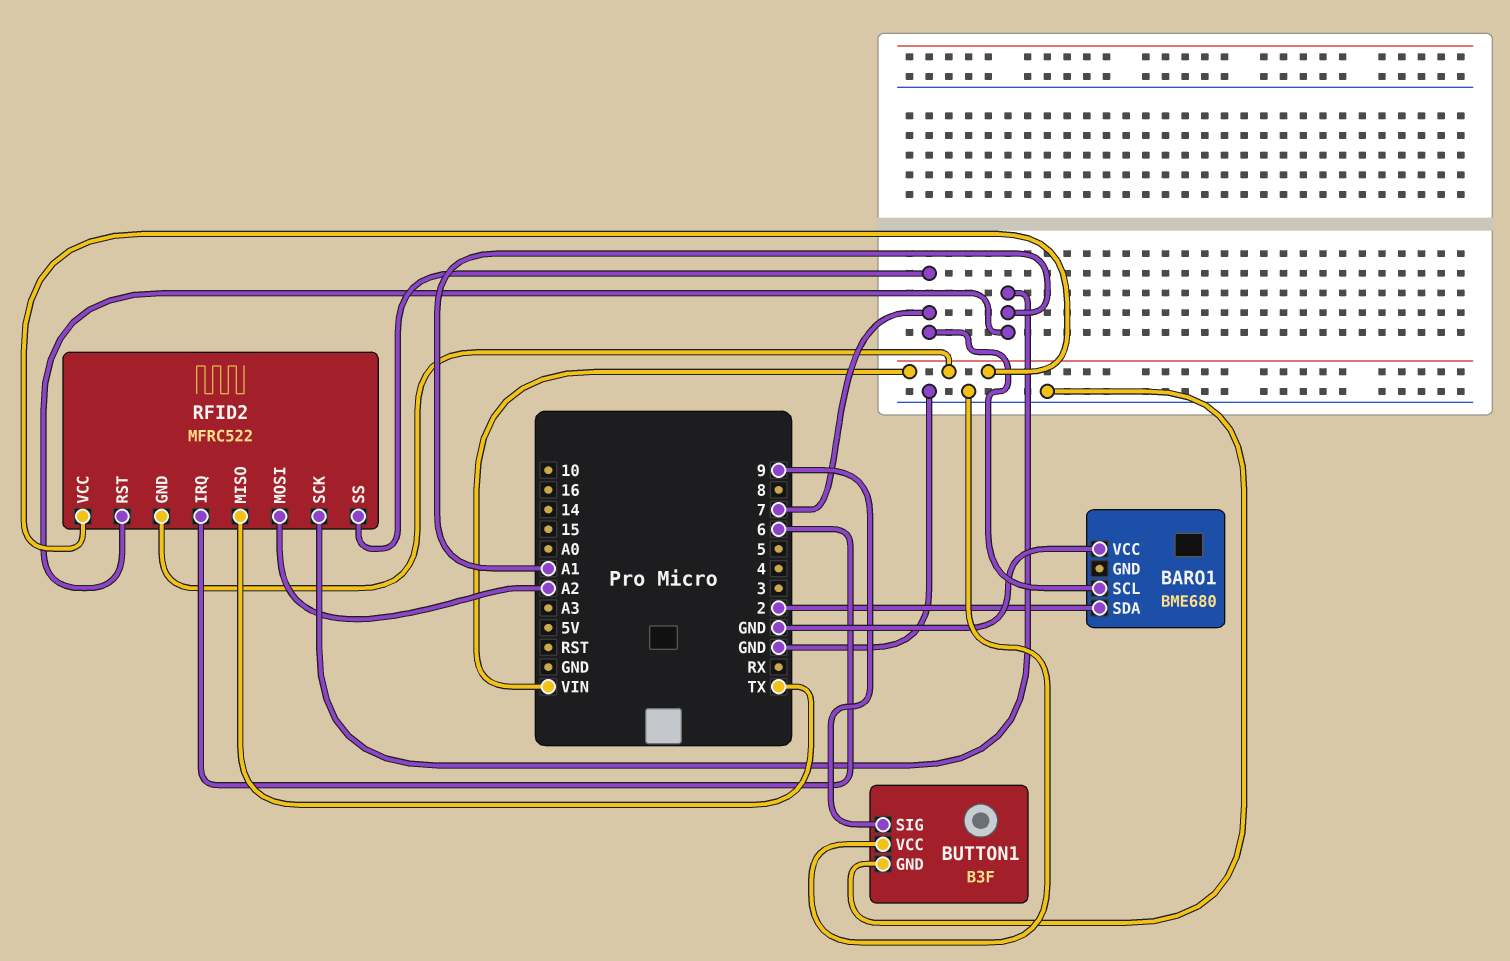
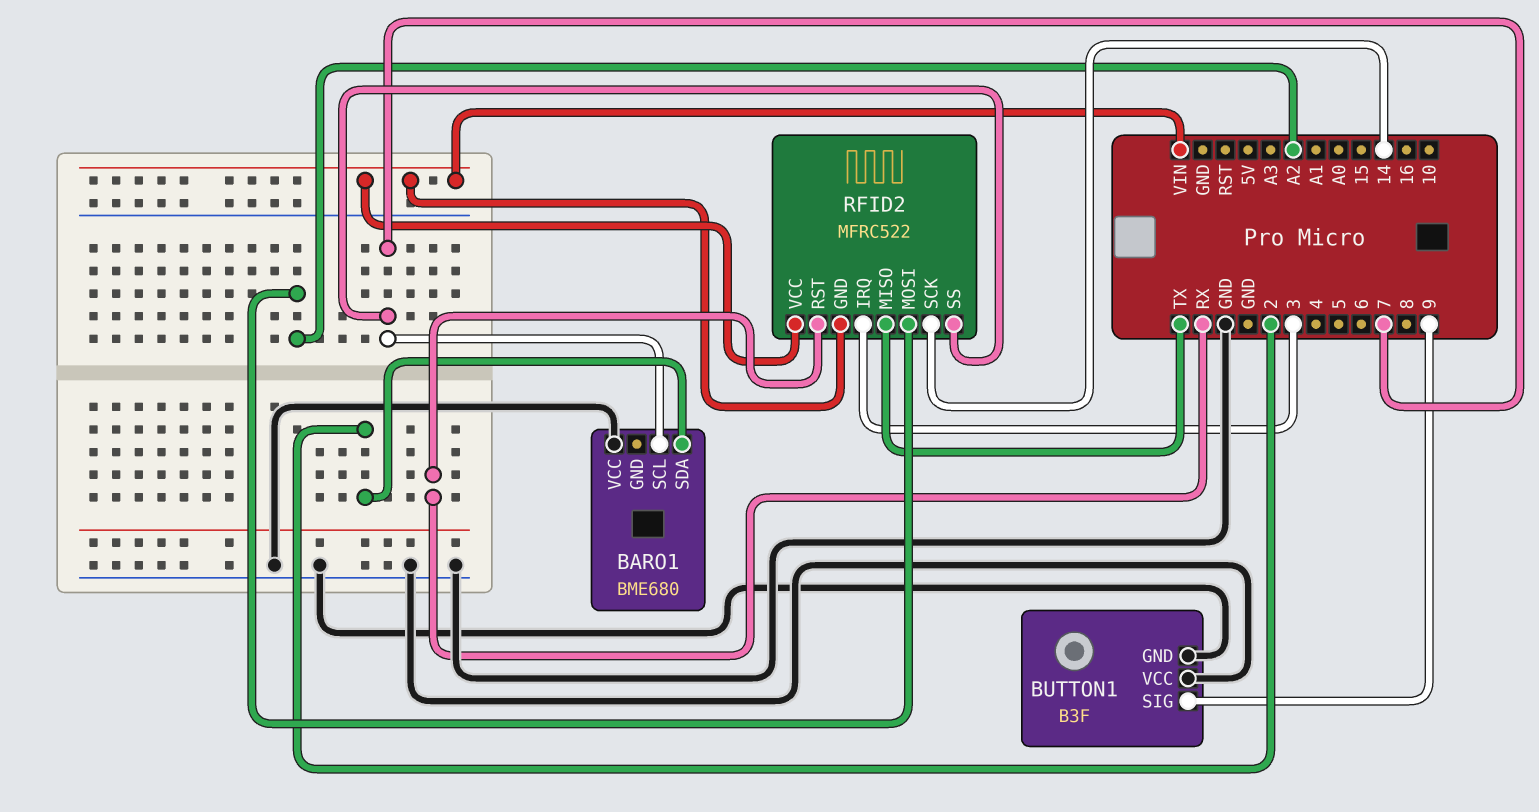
RFID2 pin IRQ: 6 -> 3
RFID2 pin RST: A1 -> RX
RFID2 pin SCK: A1 -> 14

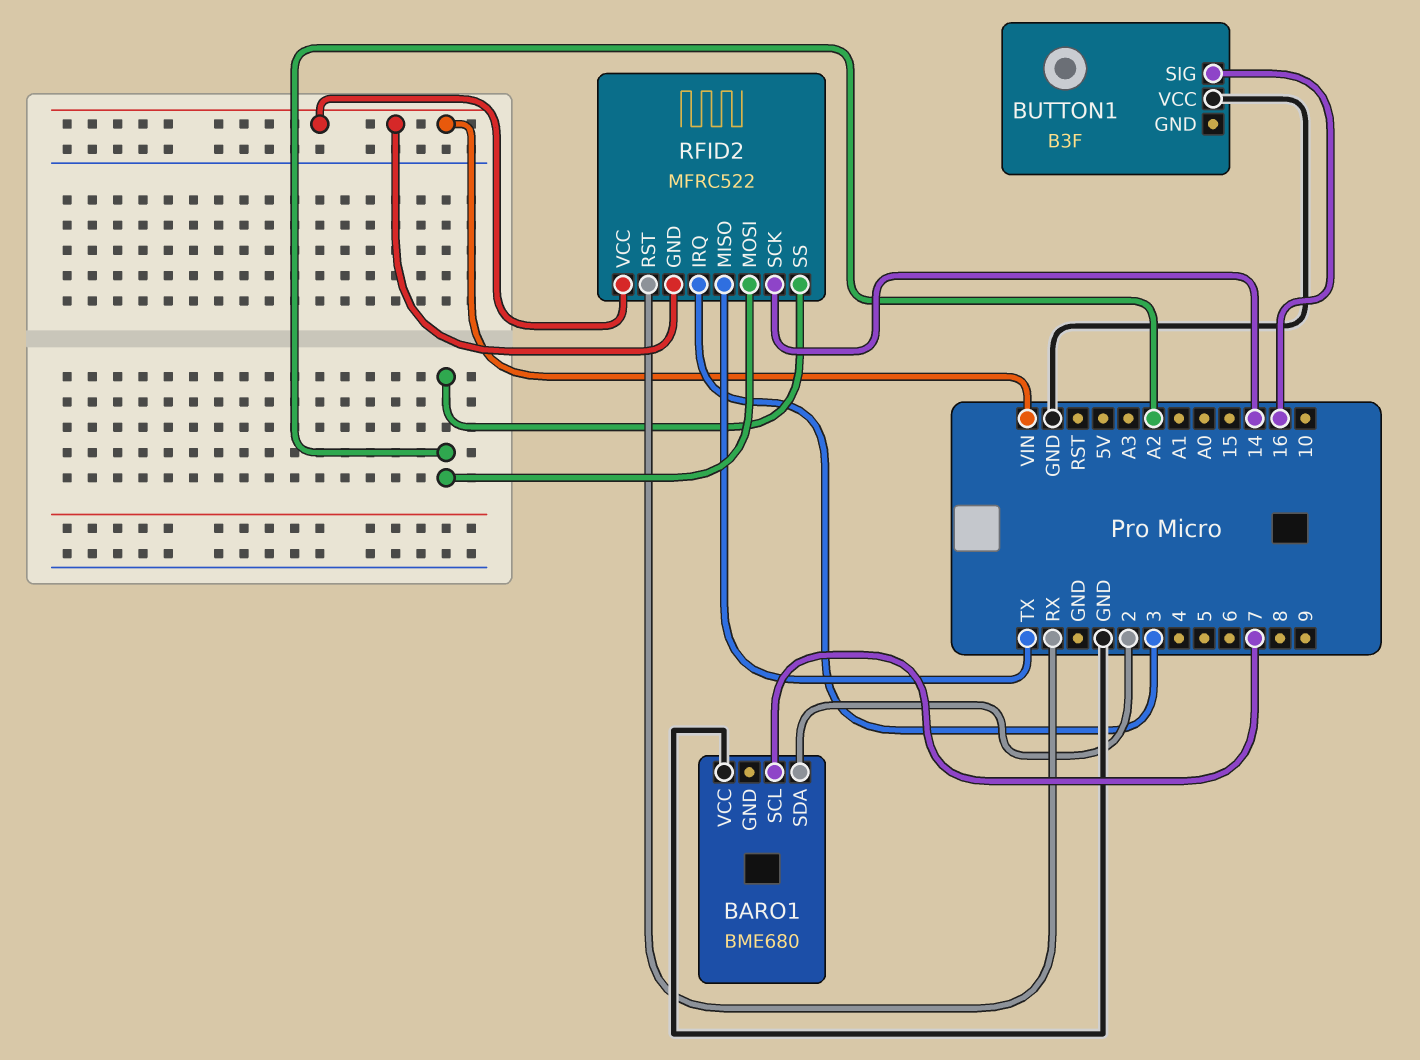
BUTTON1 pin GND: GND -> none
BUTTON1 pin SIG: 9 -> 16
RFID2 pin SS: 7 -> A2

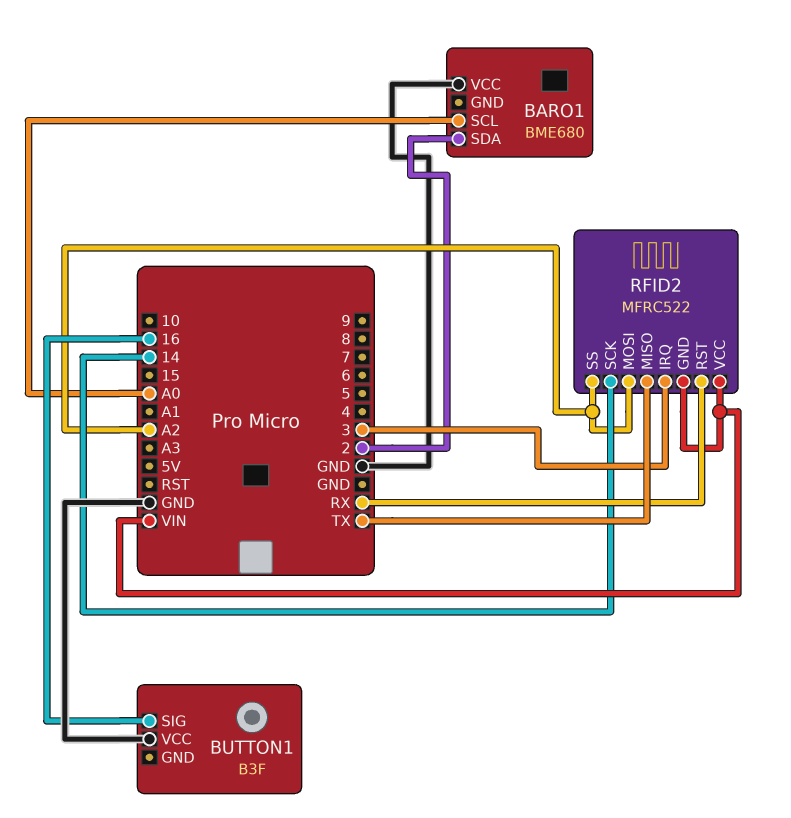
BARO1 pin SCL: 7 -> A0

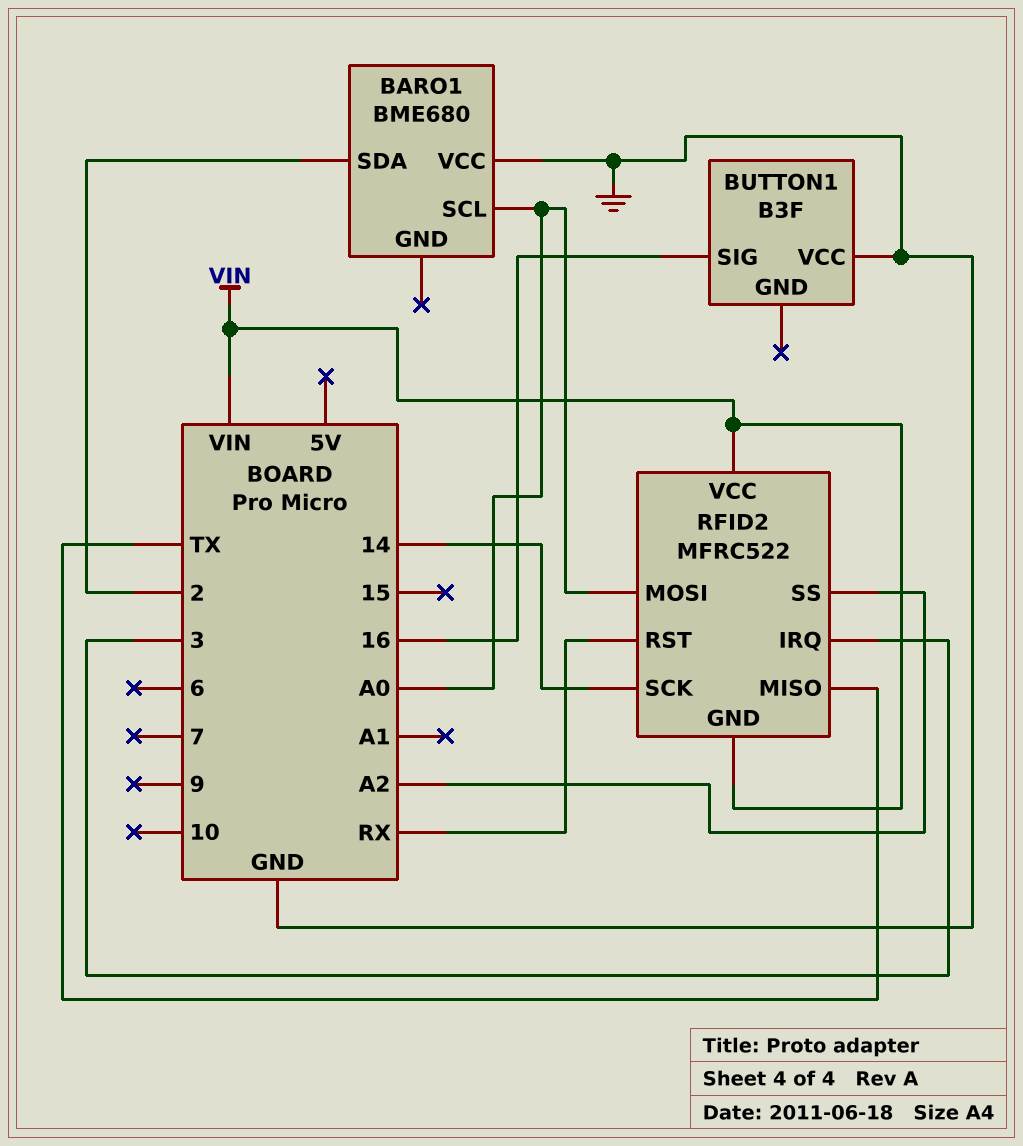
RFID2 pin MOSI: A2 -> A0

